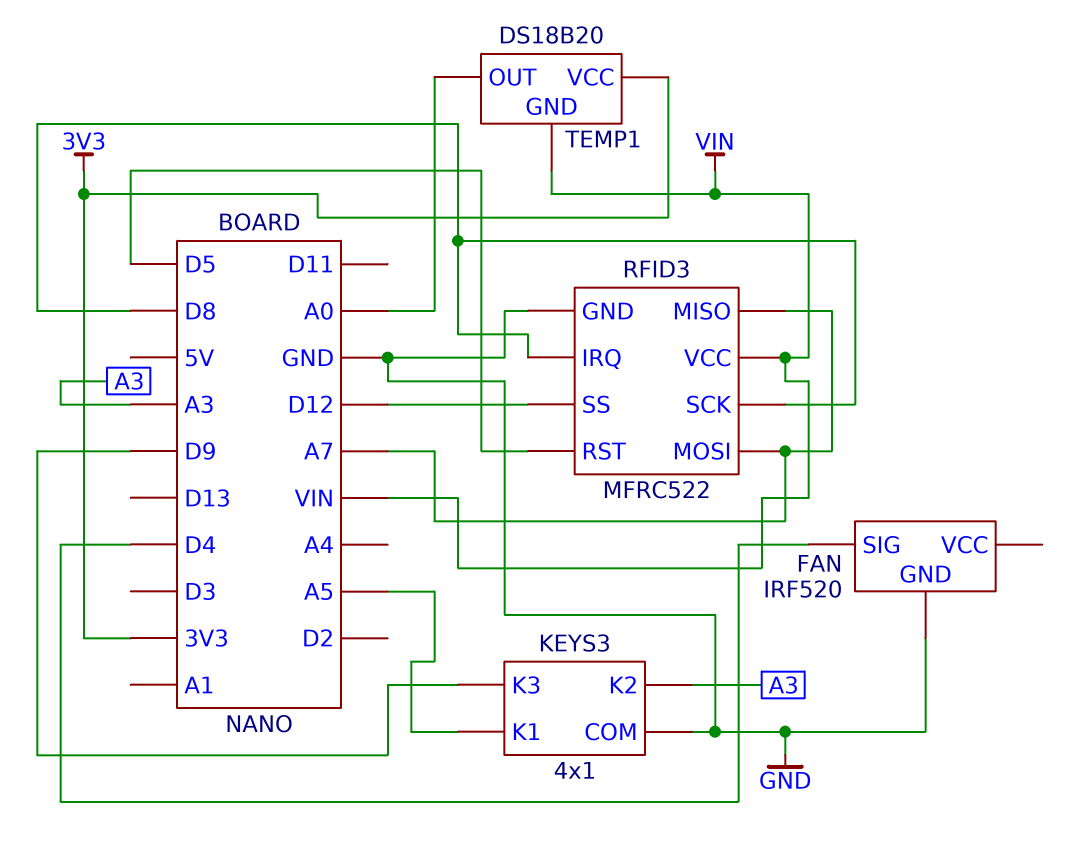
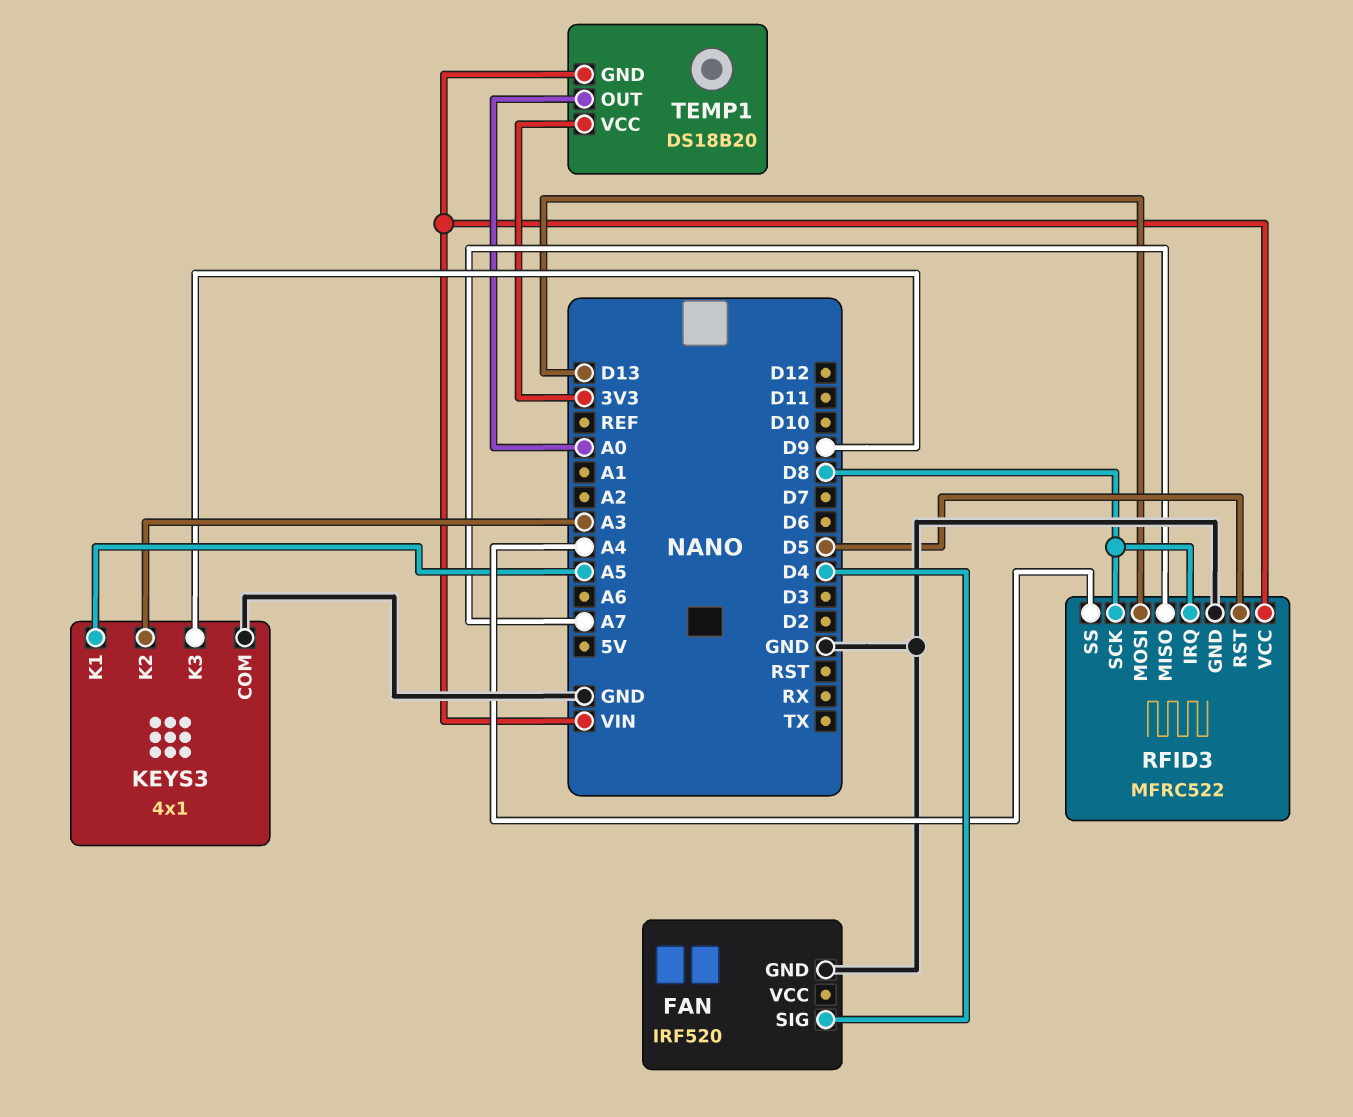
RFID3 pin MOSI: A7 -> D13
RFID3 pin SS: D12 -> A4

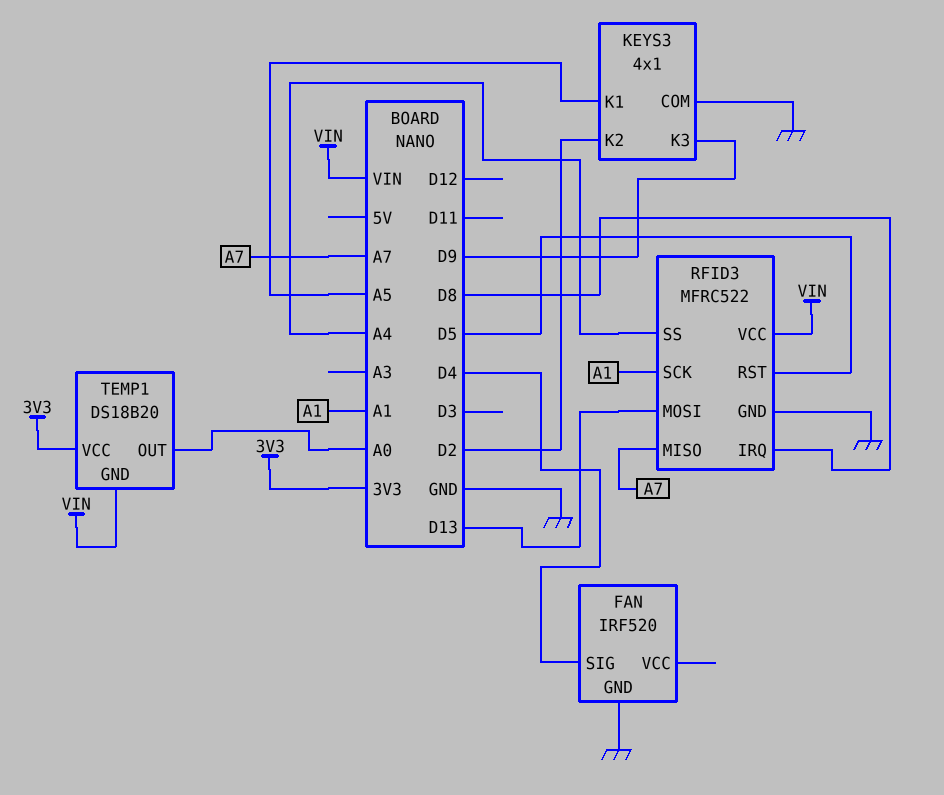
KEYS3 pin K2: A3 -> D2
RFID3 pin SCK: D8 -> A1

